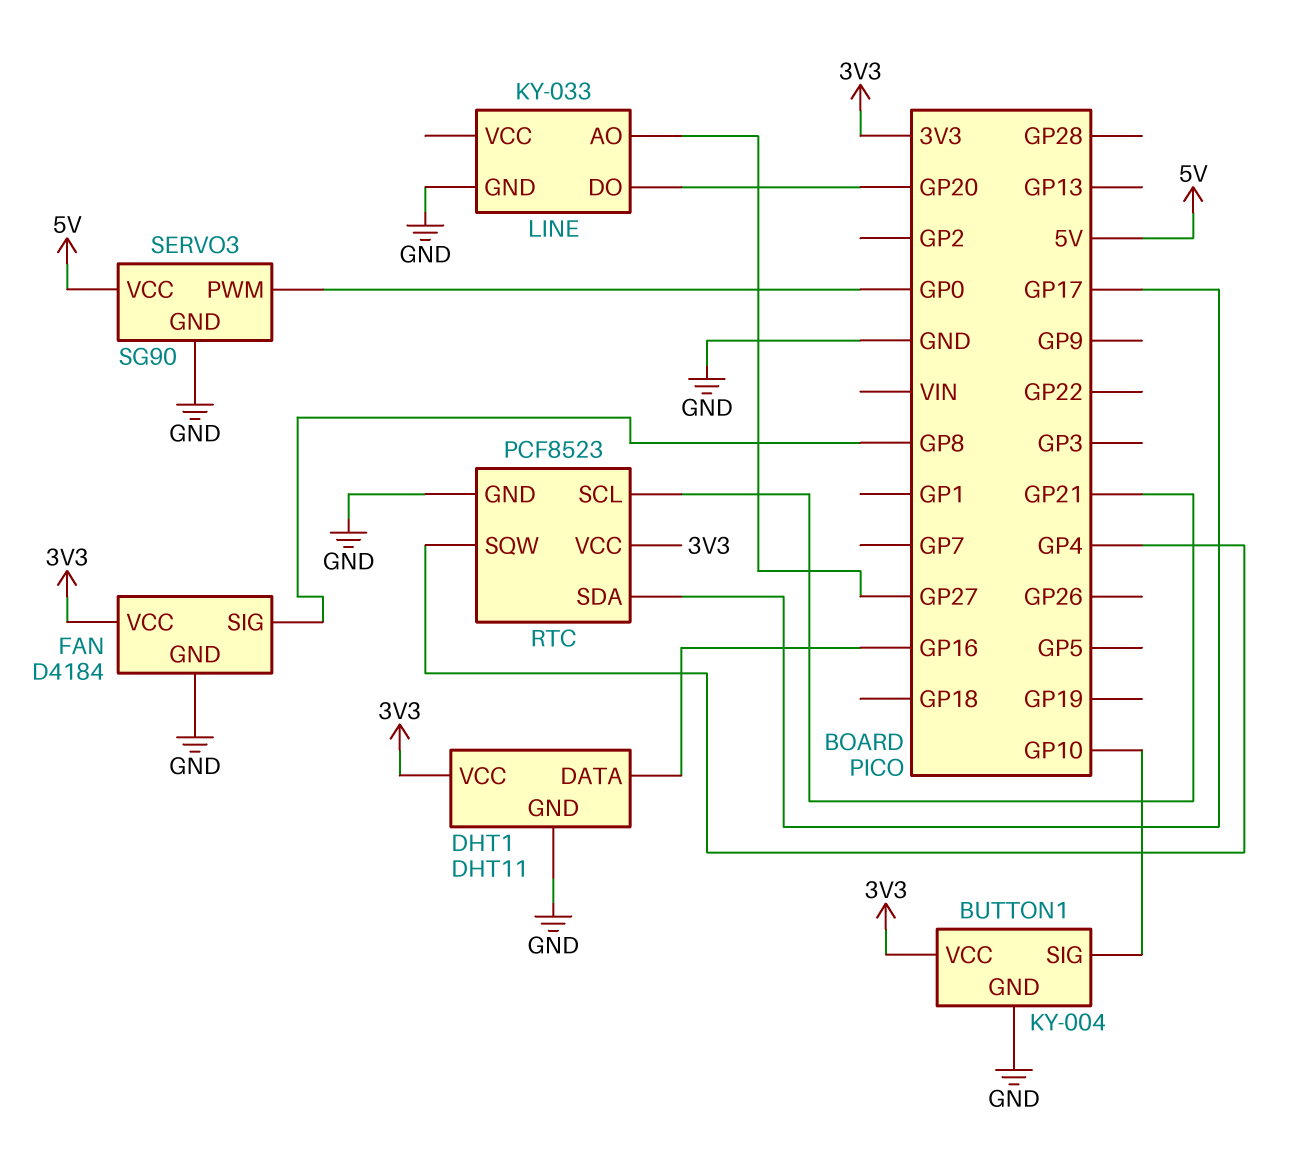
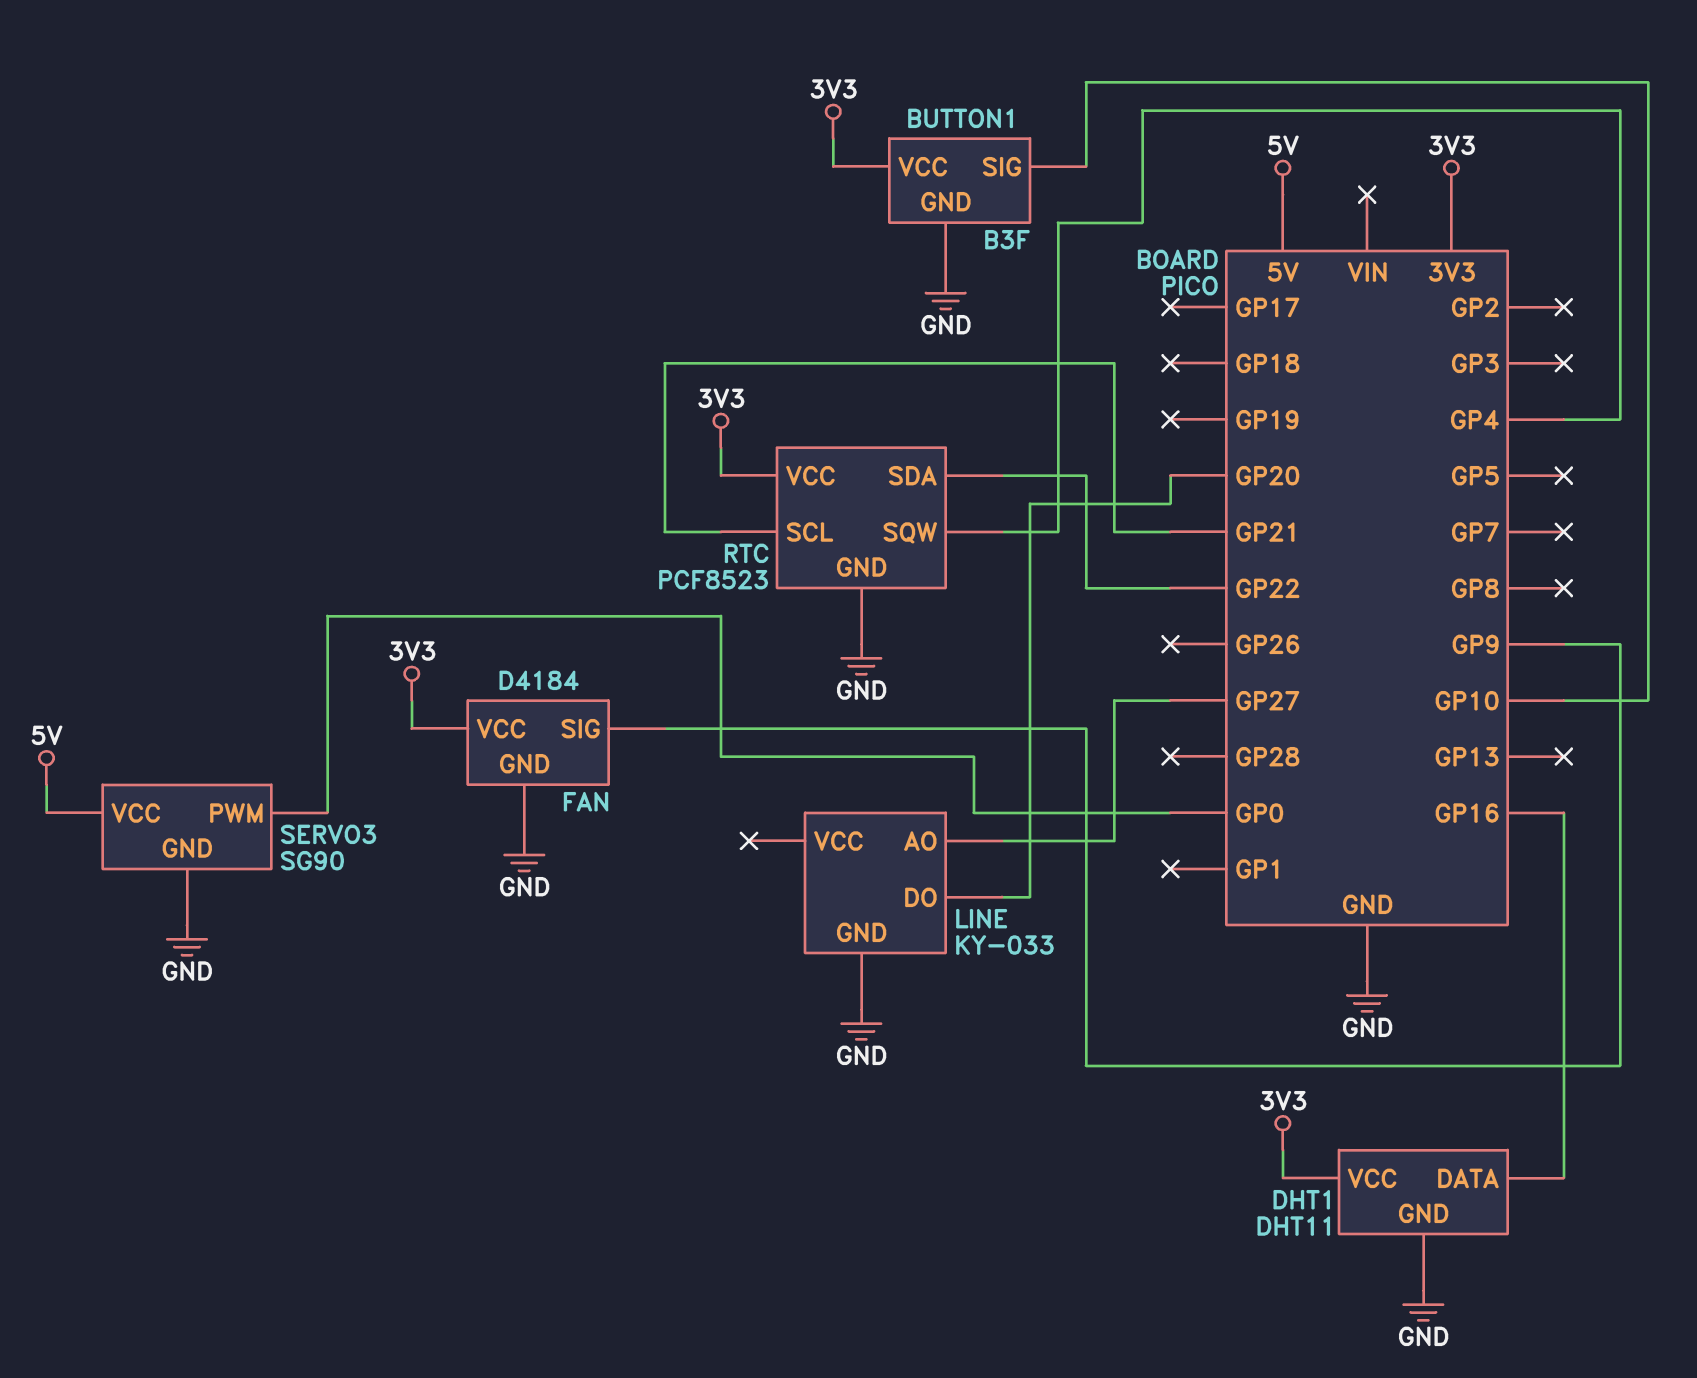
BUTTON1: KY-004 -> B3F
FAN pin SIG: GP8 -> GP9
RTC pin SDA: GP17 -> GP22

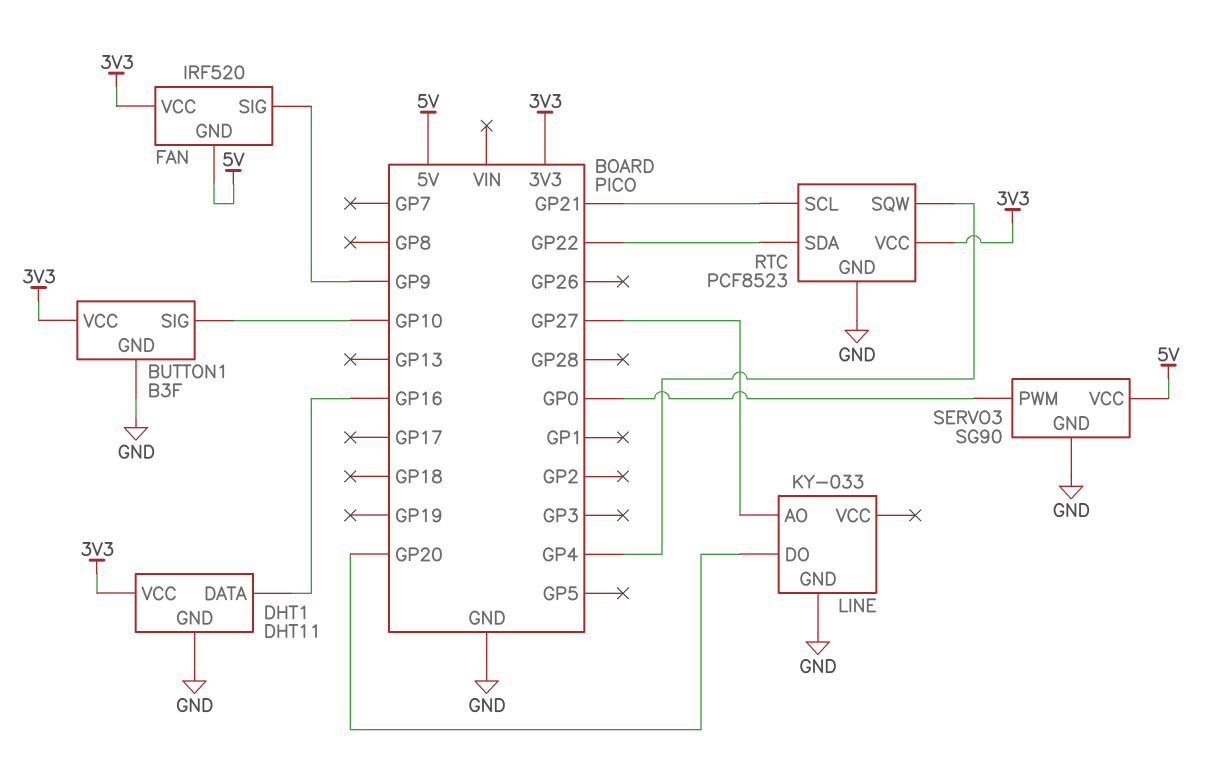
FAN: D4184 -> IRF520
FAN pin GND: GND -> 5V

